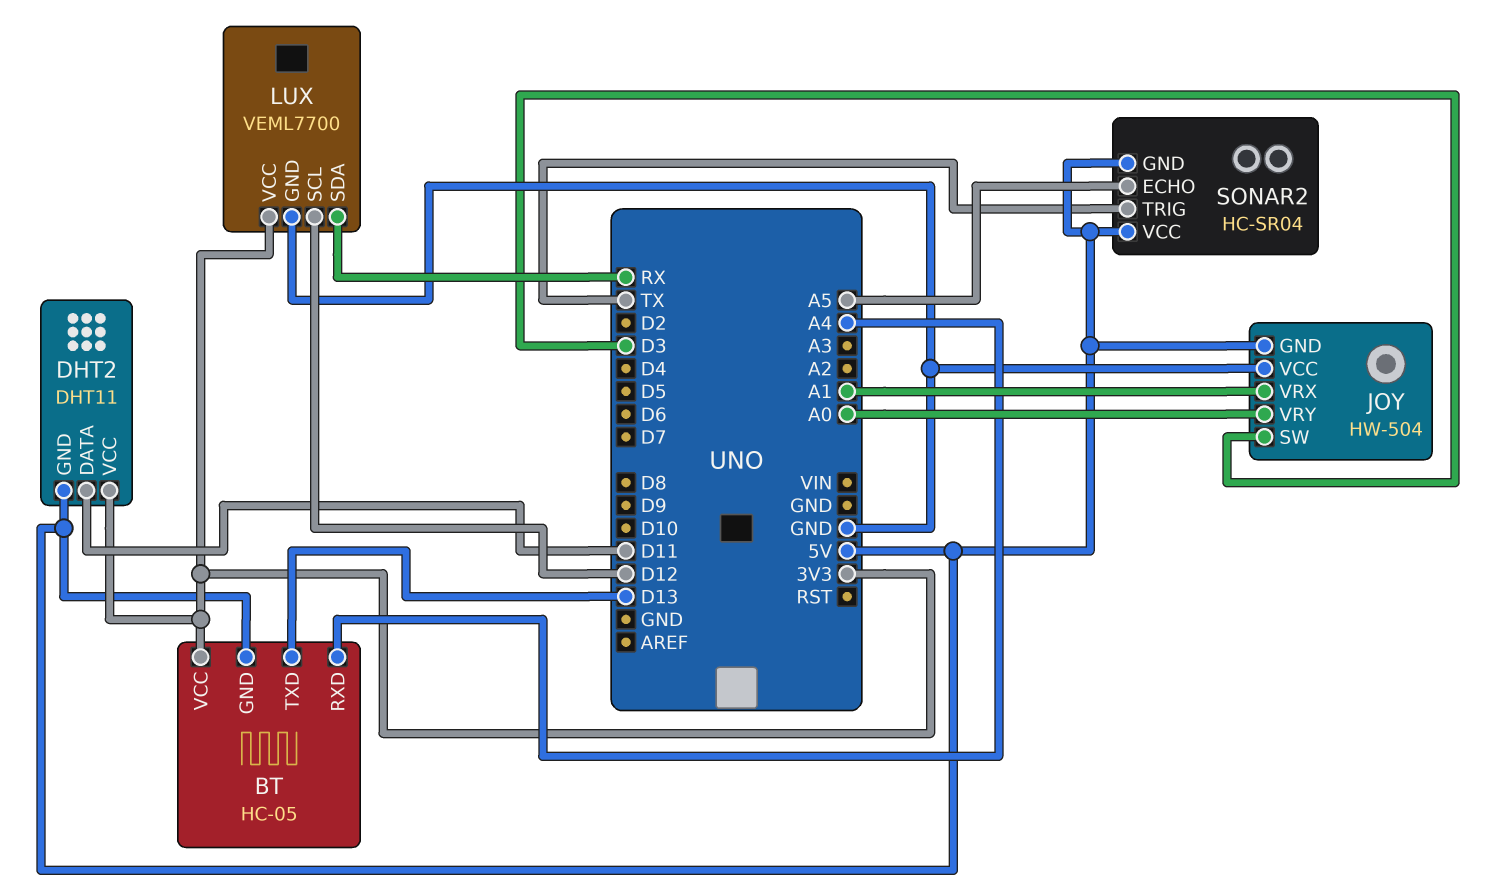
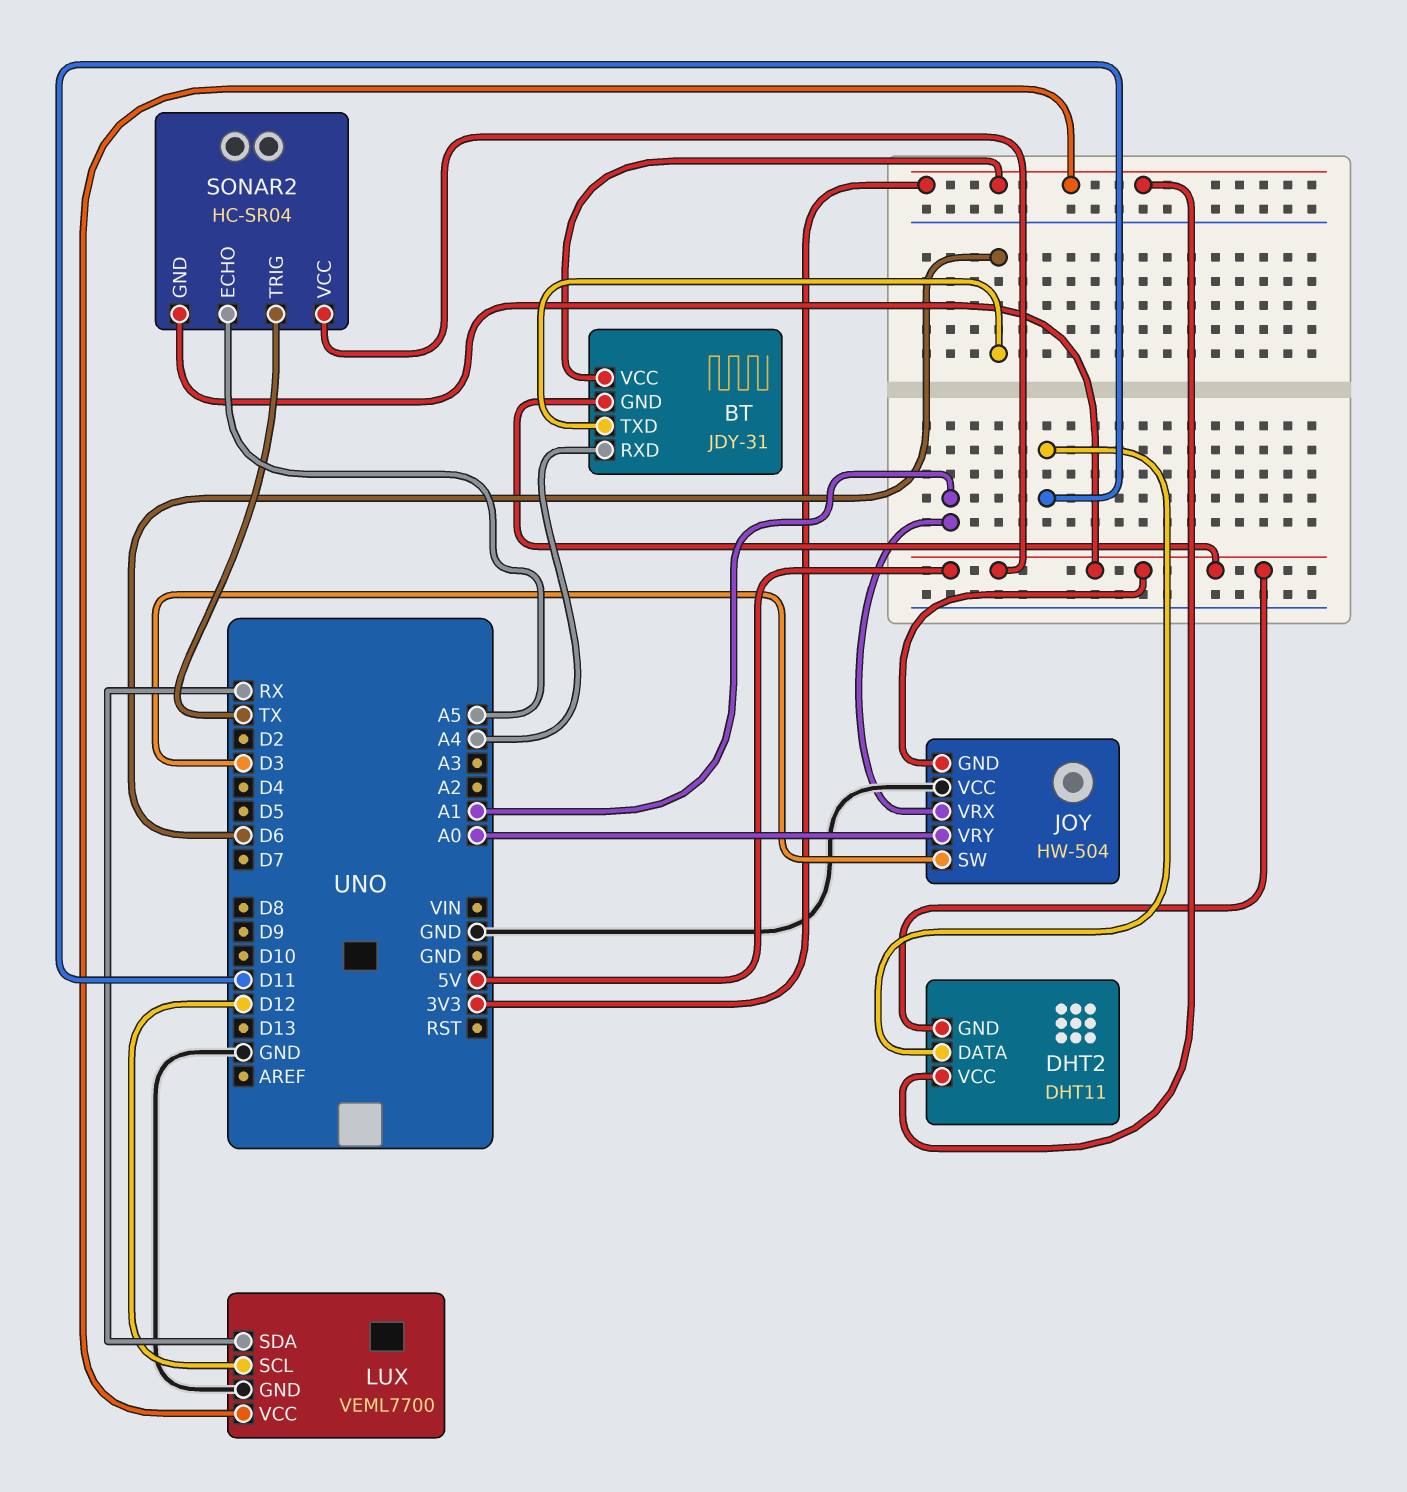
BT: HC-05 -> JDY-31
BT pin TXD: D13 -> D6

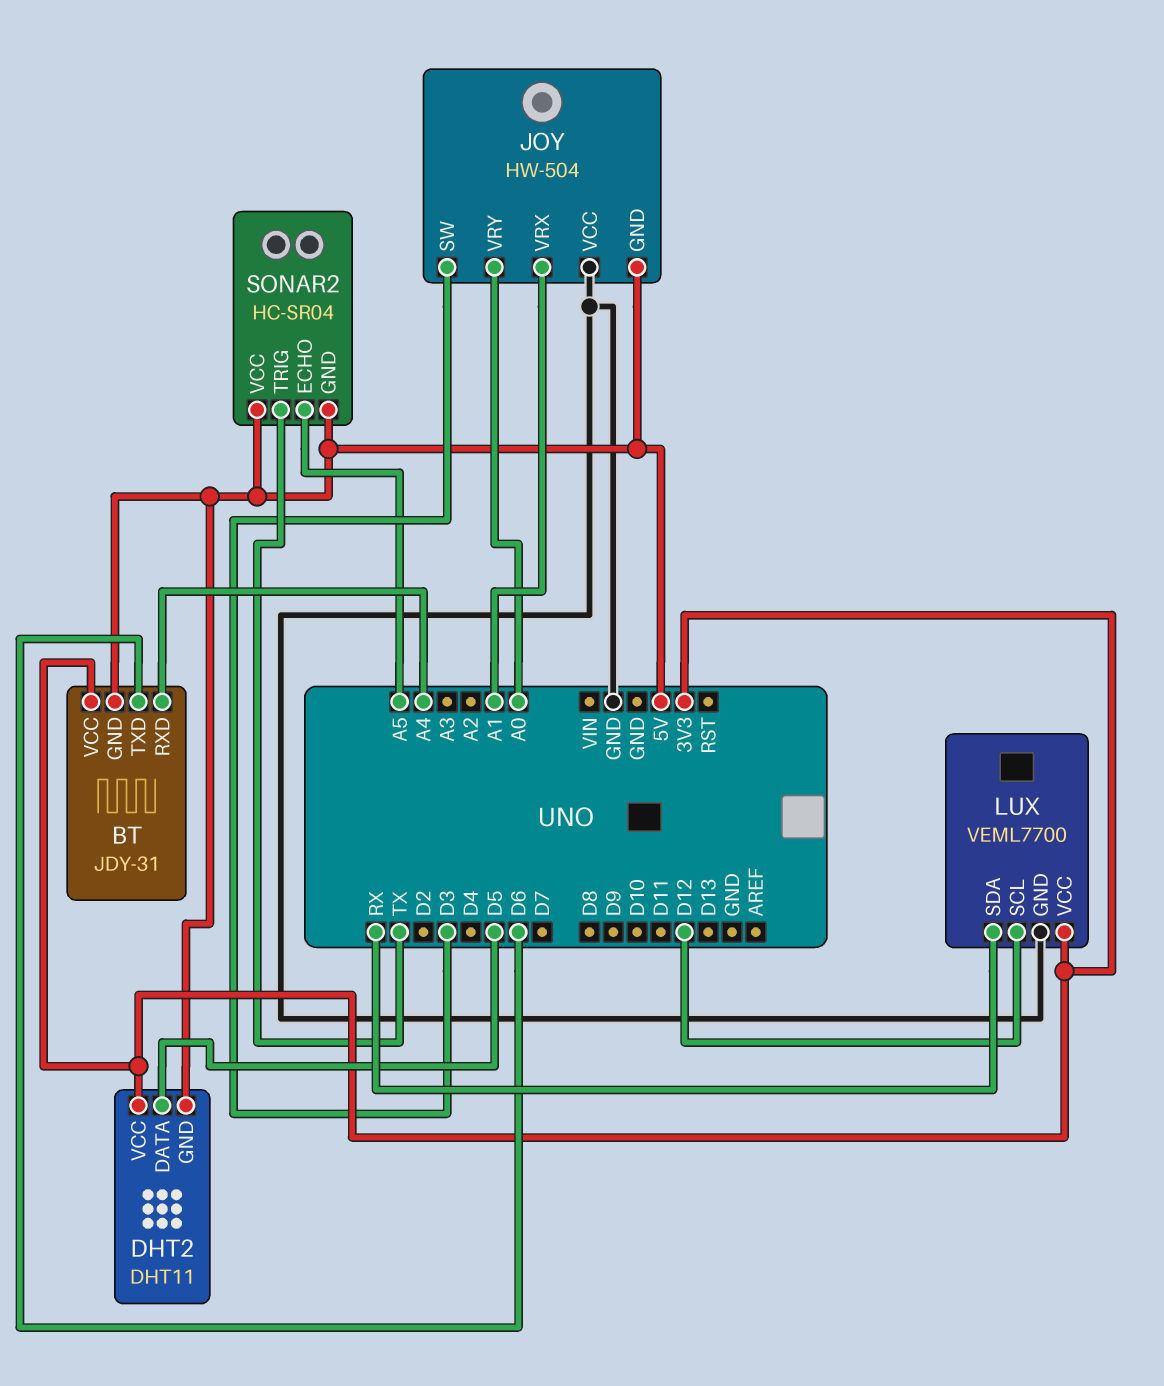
DHT2 pin DATA: D11 -> D5

